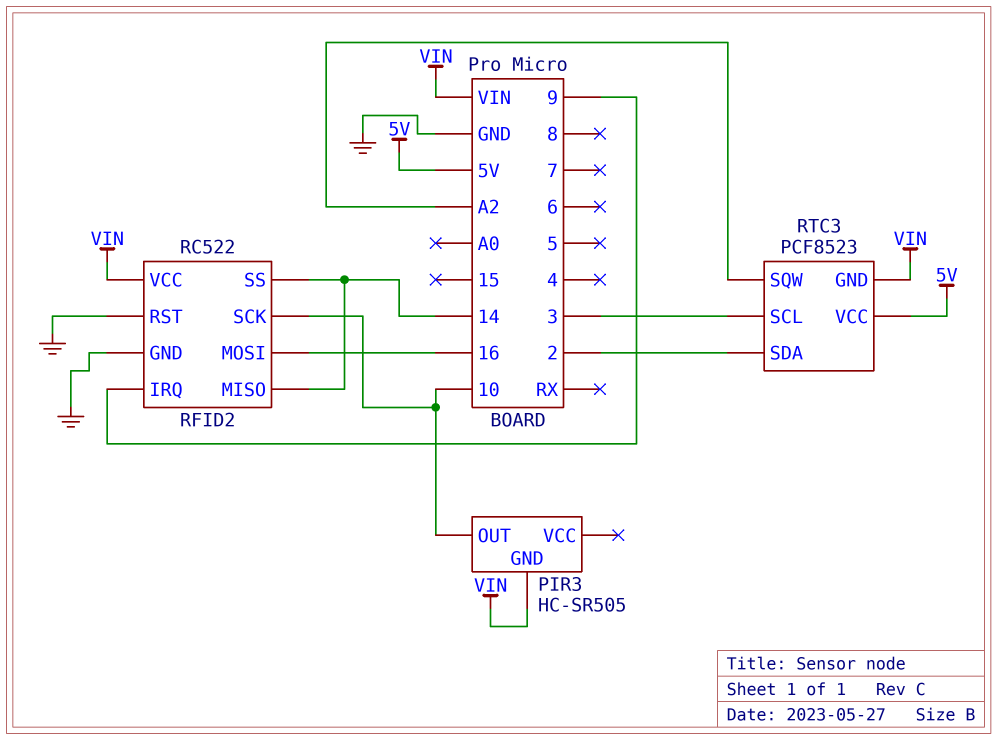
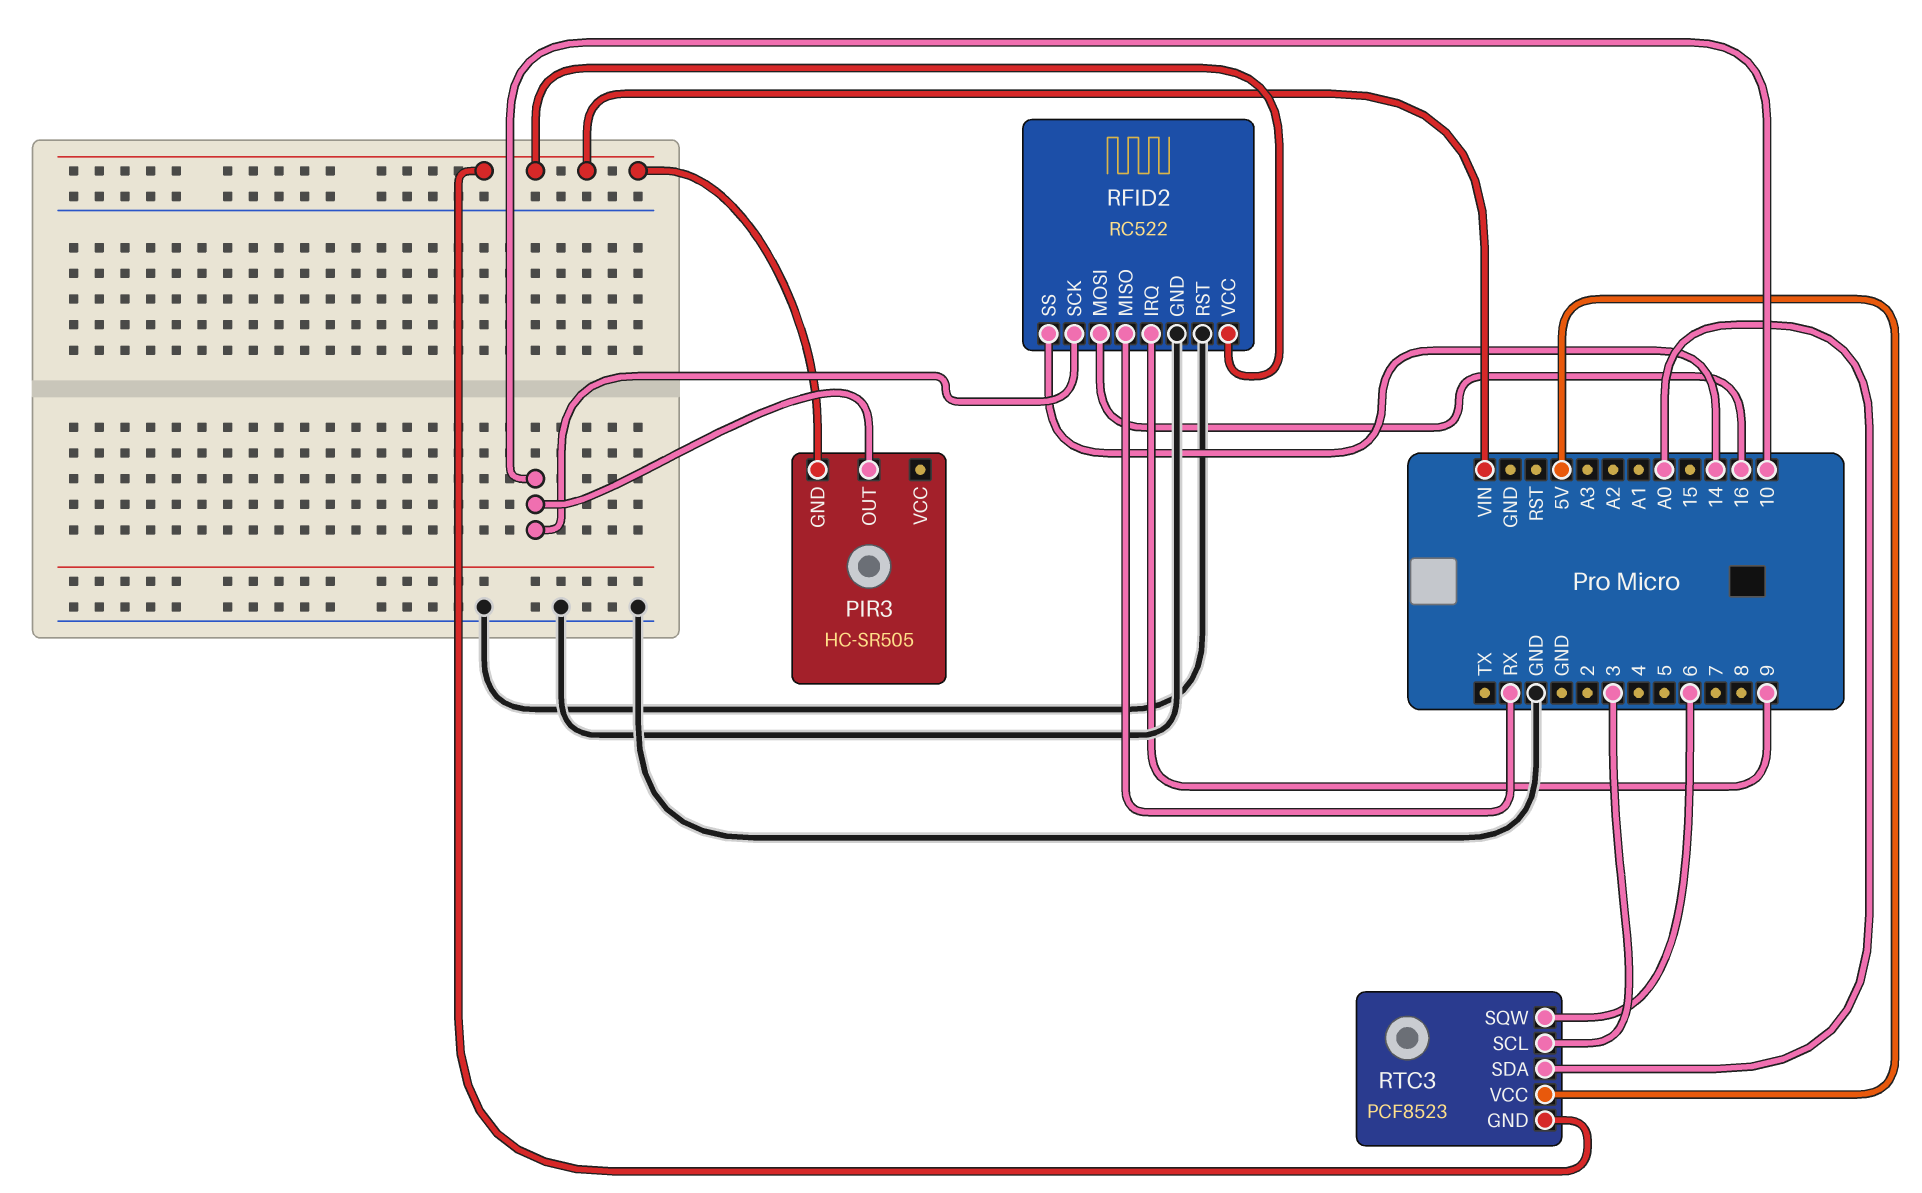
RFID2 pin MISO: 14 -> RX
RTC3 pin SDA: 2 -> A0
RTC3 pin SQW: A2 -> 6

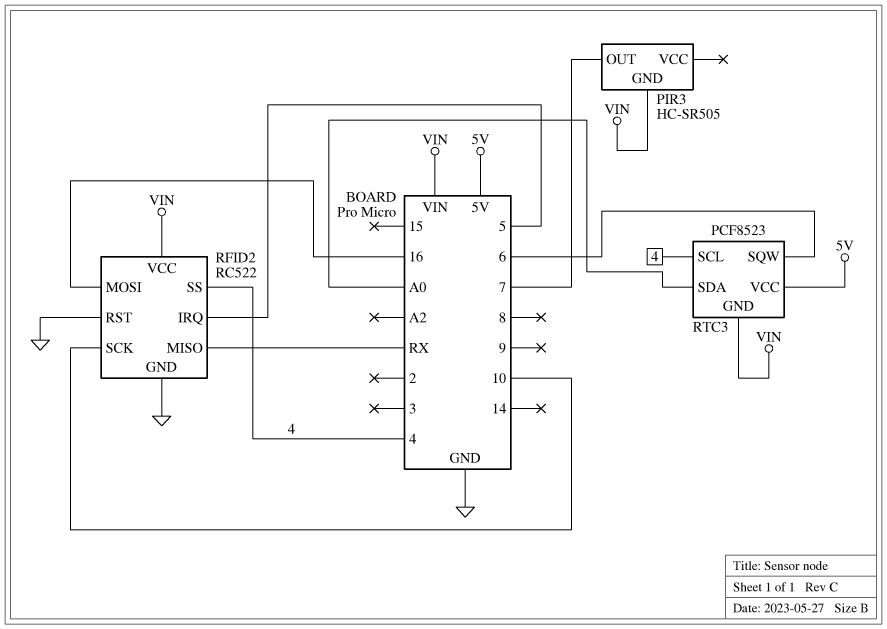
PIR3 pin OUT: 10 -> 7
RFID2 pin IRQ: 9 -> 5
RFID2 pin SS: 14 -> 4
RTC3 pin SCL: 3 -> 4

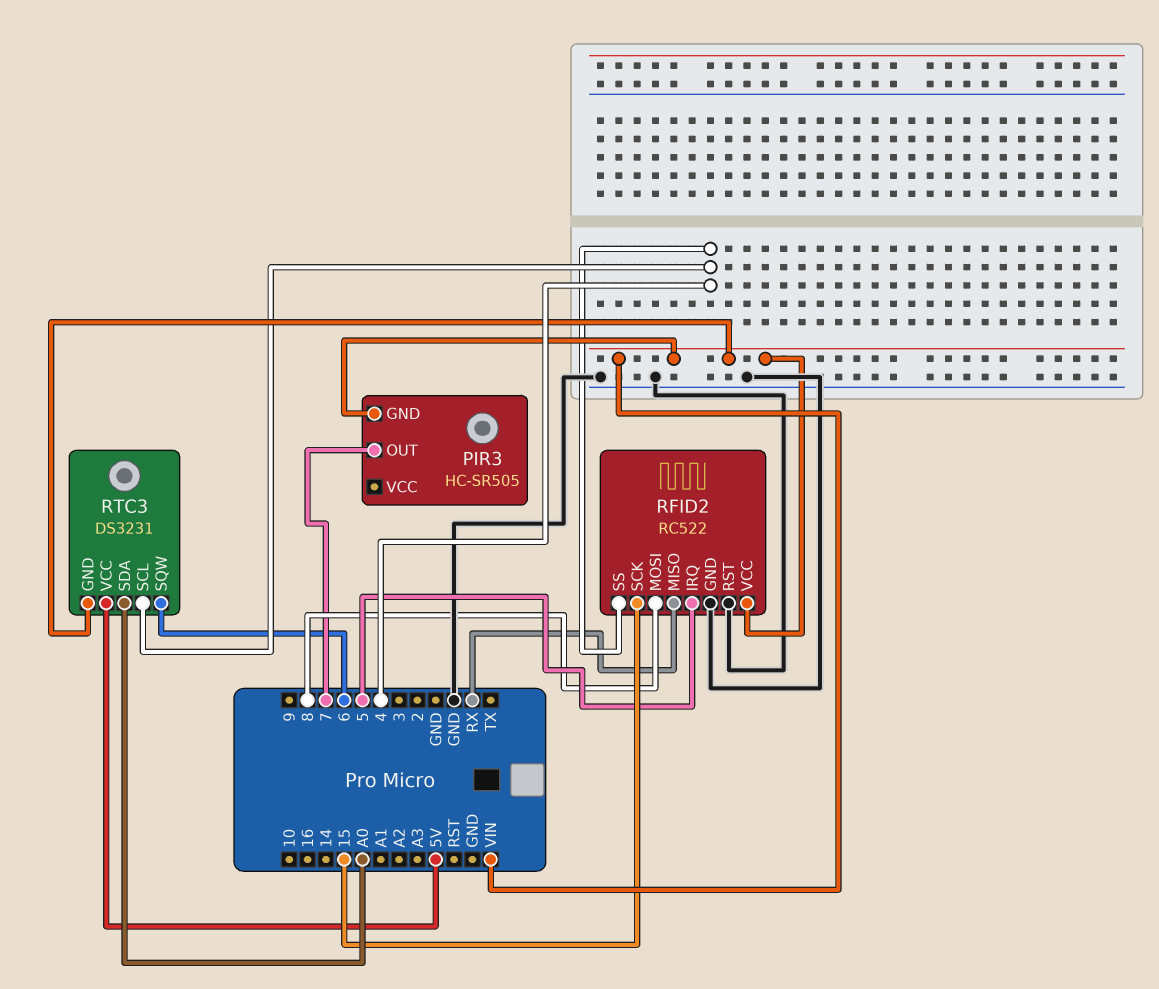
RFID2 pin MOSI: 16 -> 8
RFID2 pin SCK: 10 -> 15
RTC3: PCF8523 -> DS3231

